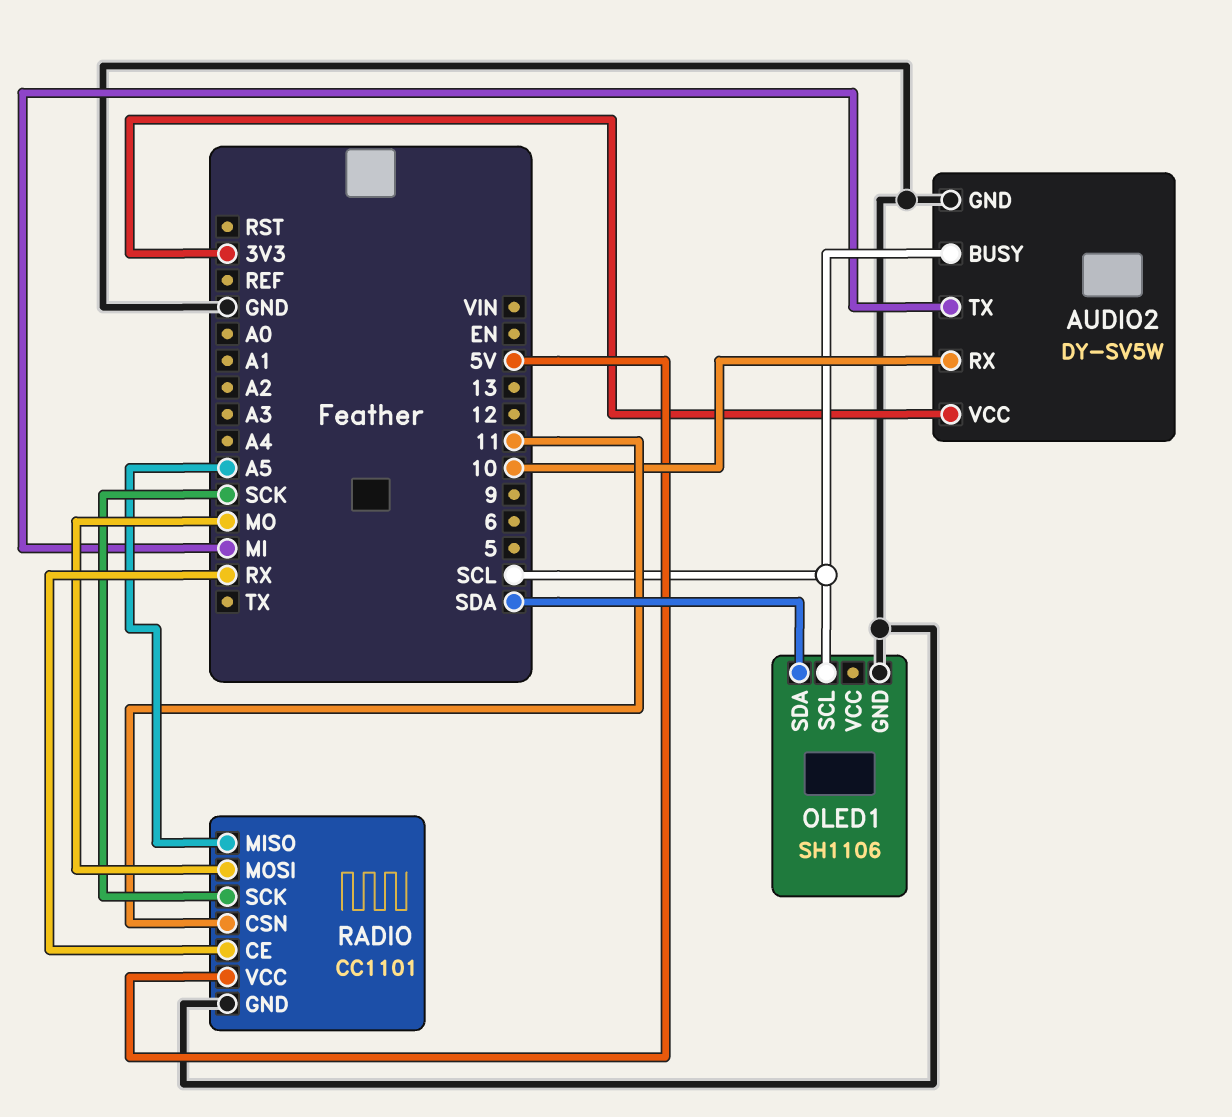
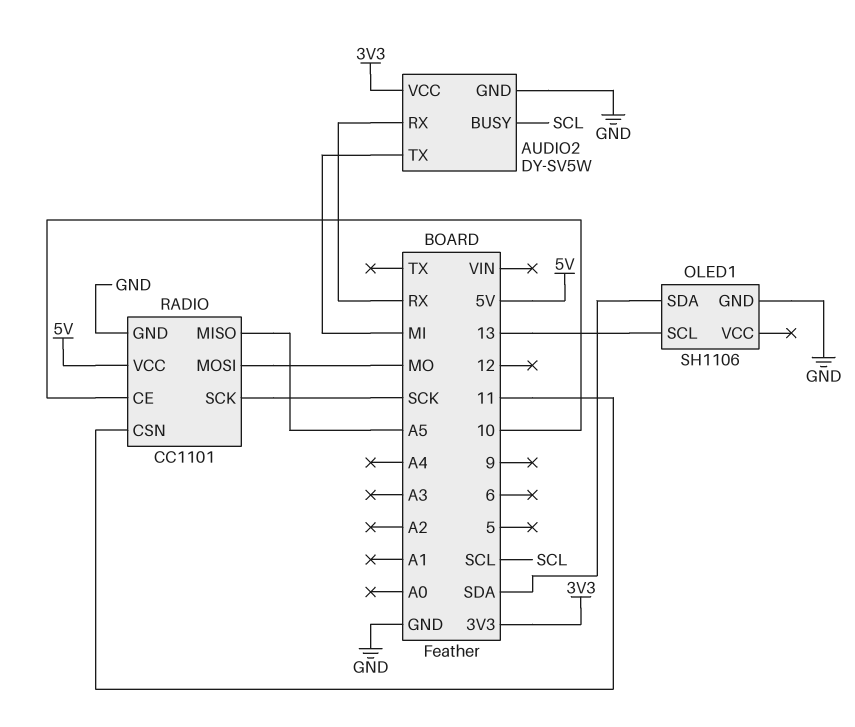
AUDIO2 pin RX: 10 -> RX
OLED1 pin SCL: SCL -> 13
RADIO pin CE: RX -> 10

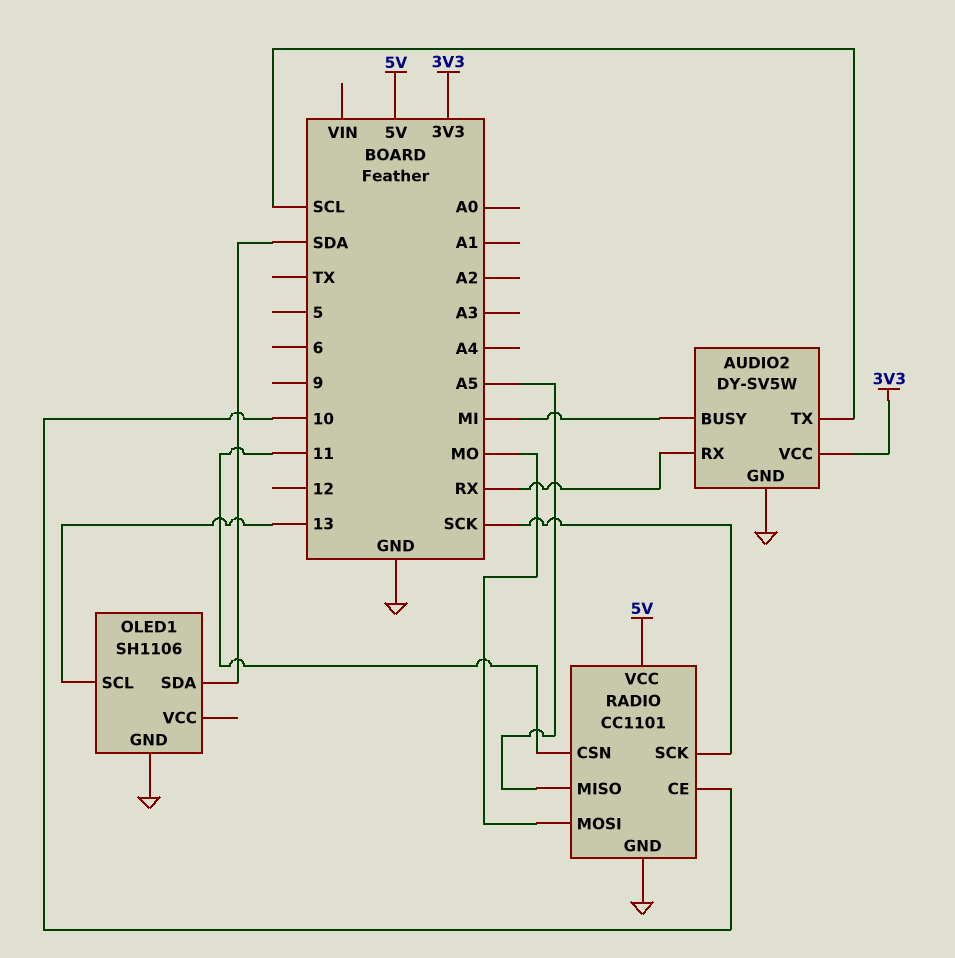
AUDIO2 pin BUSY: SCL -> MI
AUDIO2 pin TX: MI -> SCL

